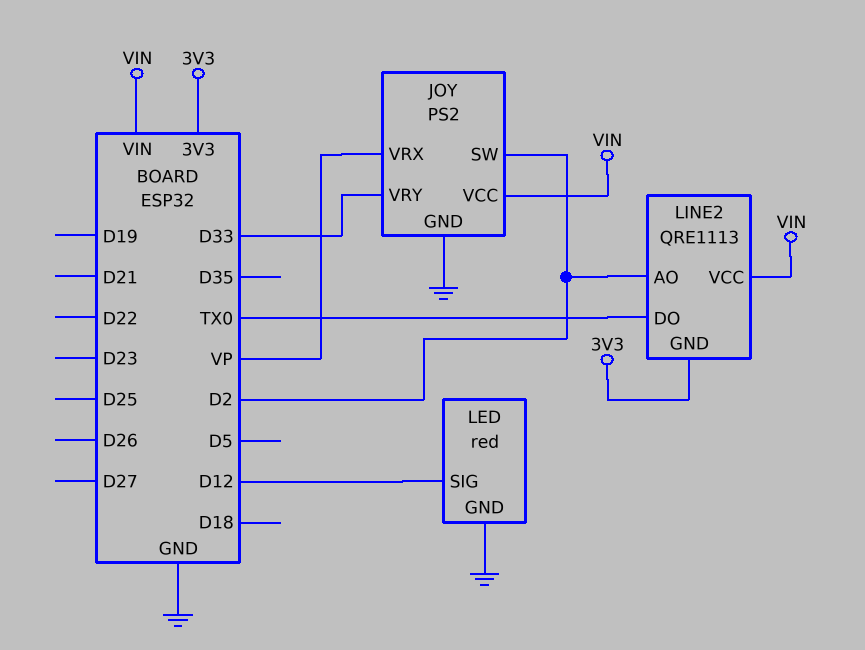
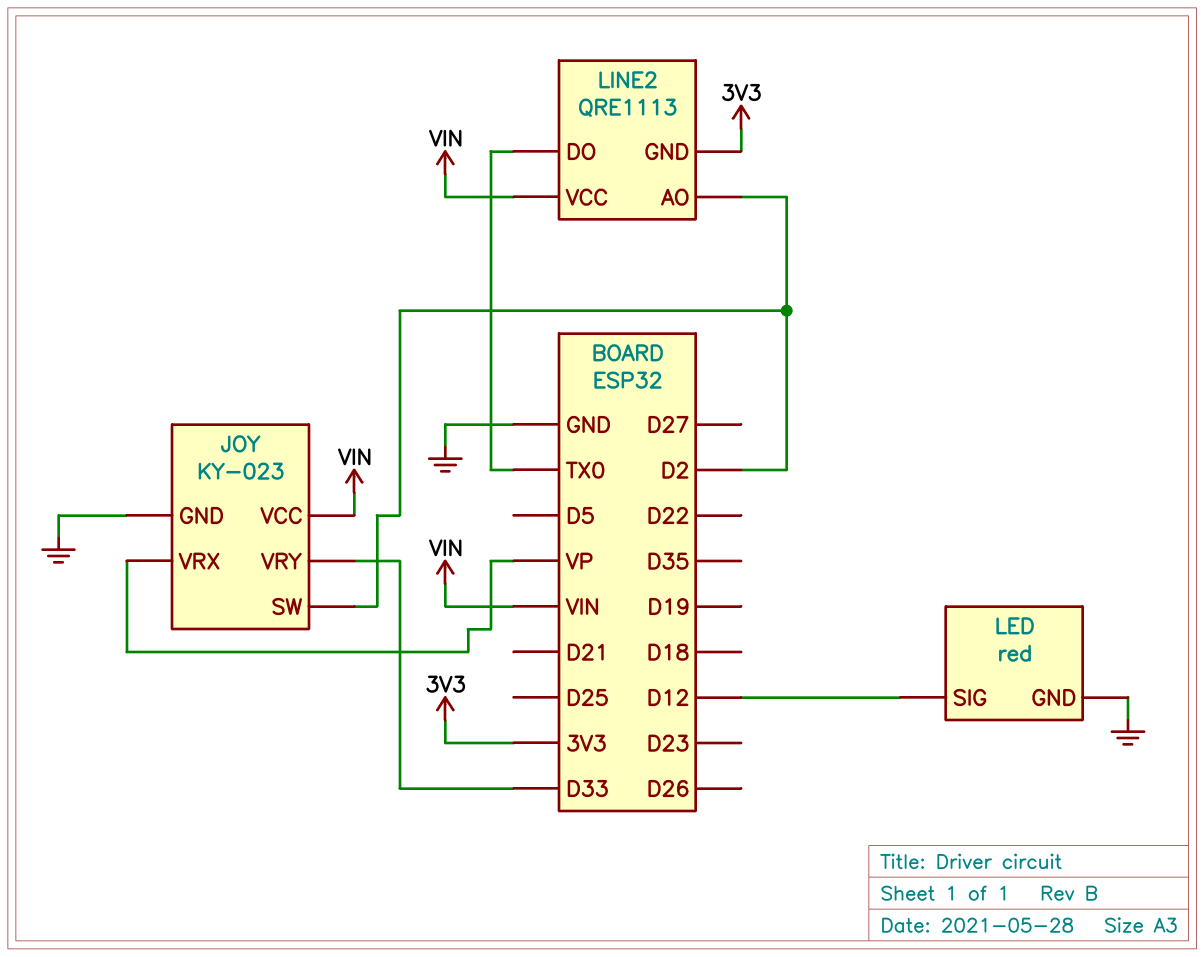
JOY: PS2 -> KY-023

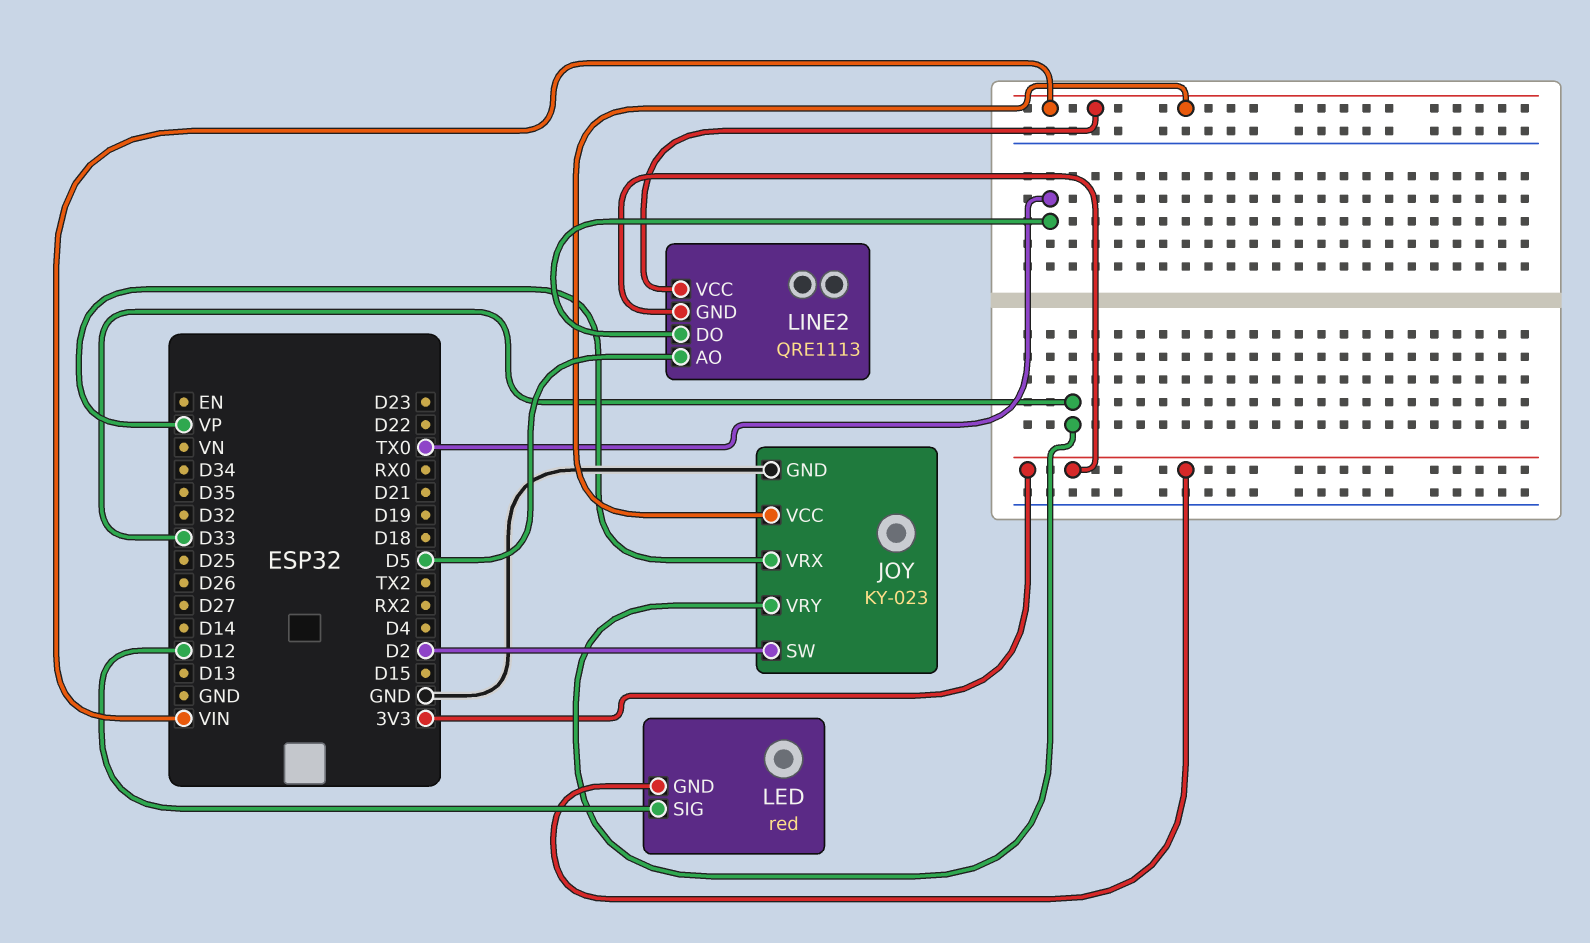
LED pin GND: GND -> 3V3
LINE2 pin AO: D2 -> D5

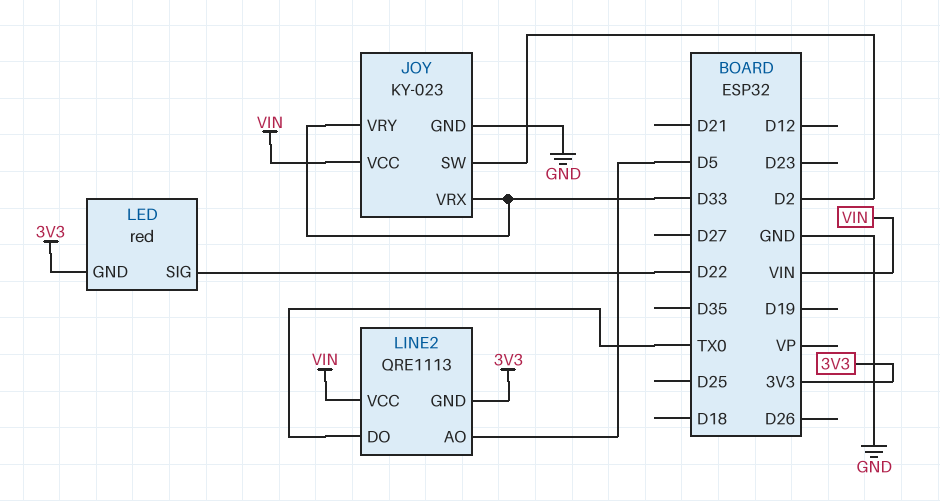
JOY pin VRX: VP -> D33
LED pin SIG: D12 -> D22

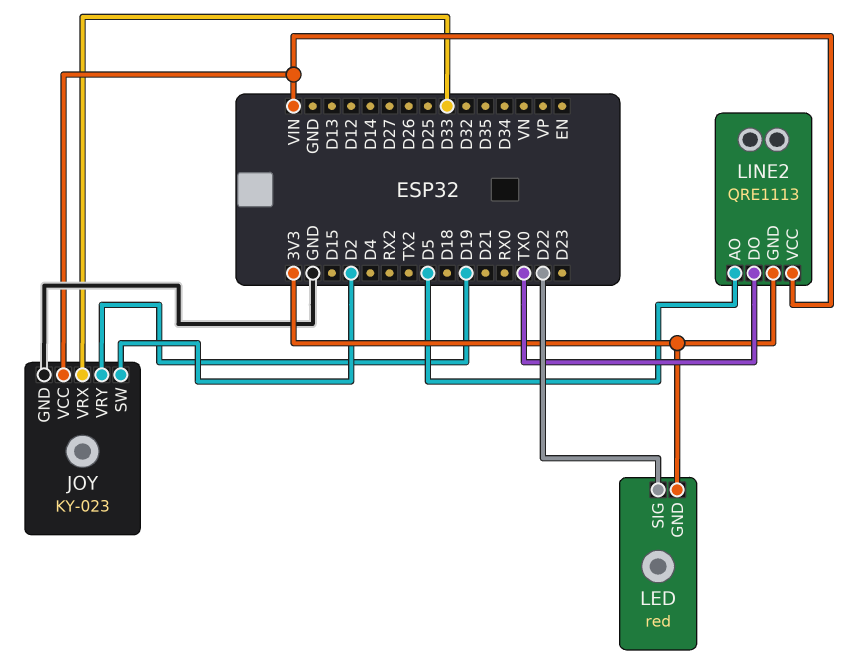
JOY pin VRY: D33 -> D19

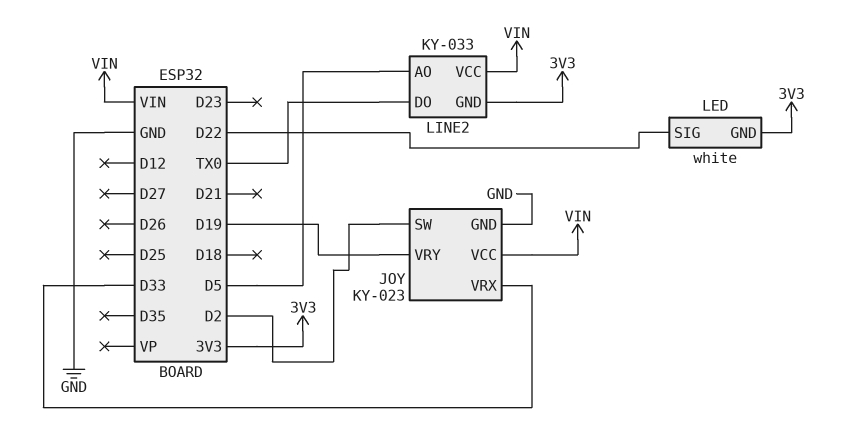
LED: red -> white
LINE2: QRE1113 -> KY-033

